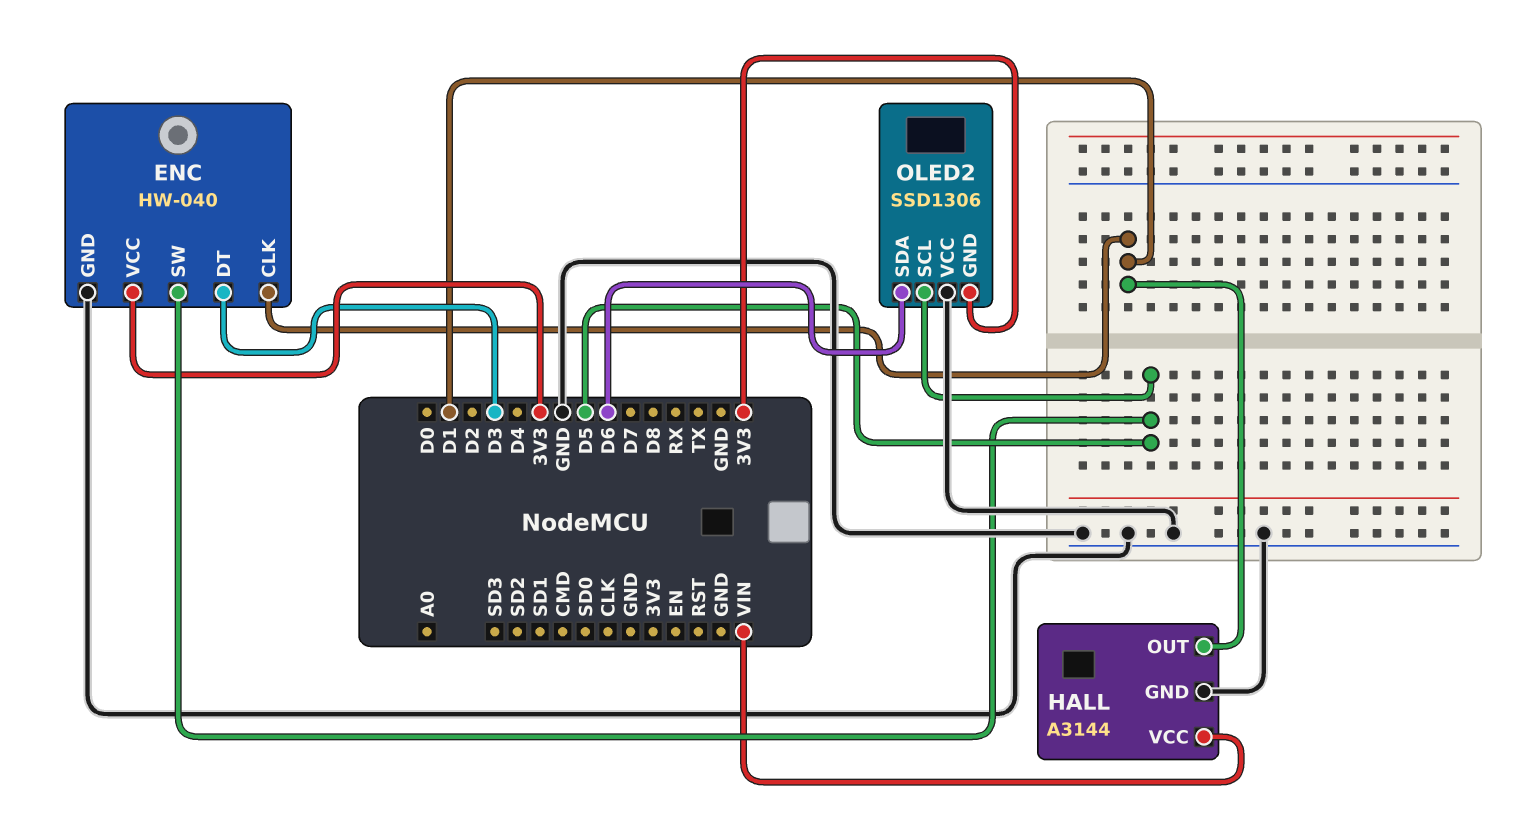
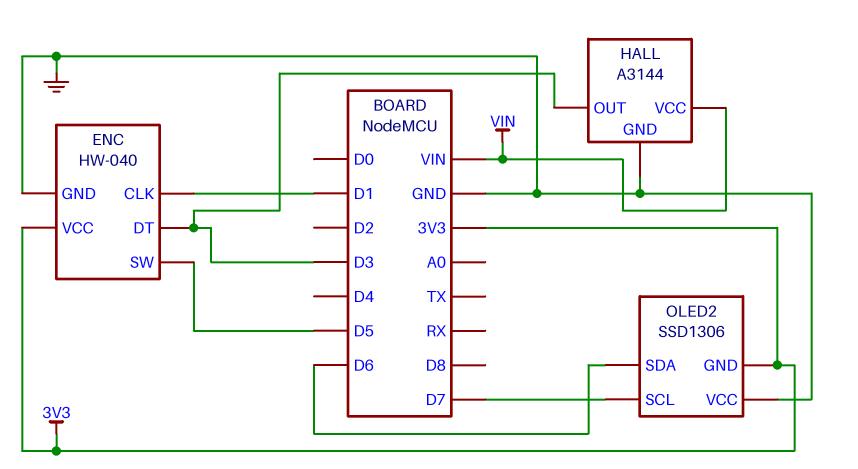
HALL pin OUT: D1 -> D3
OLED2 pin SCL: D5 -> D7

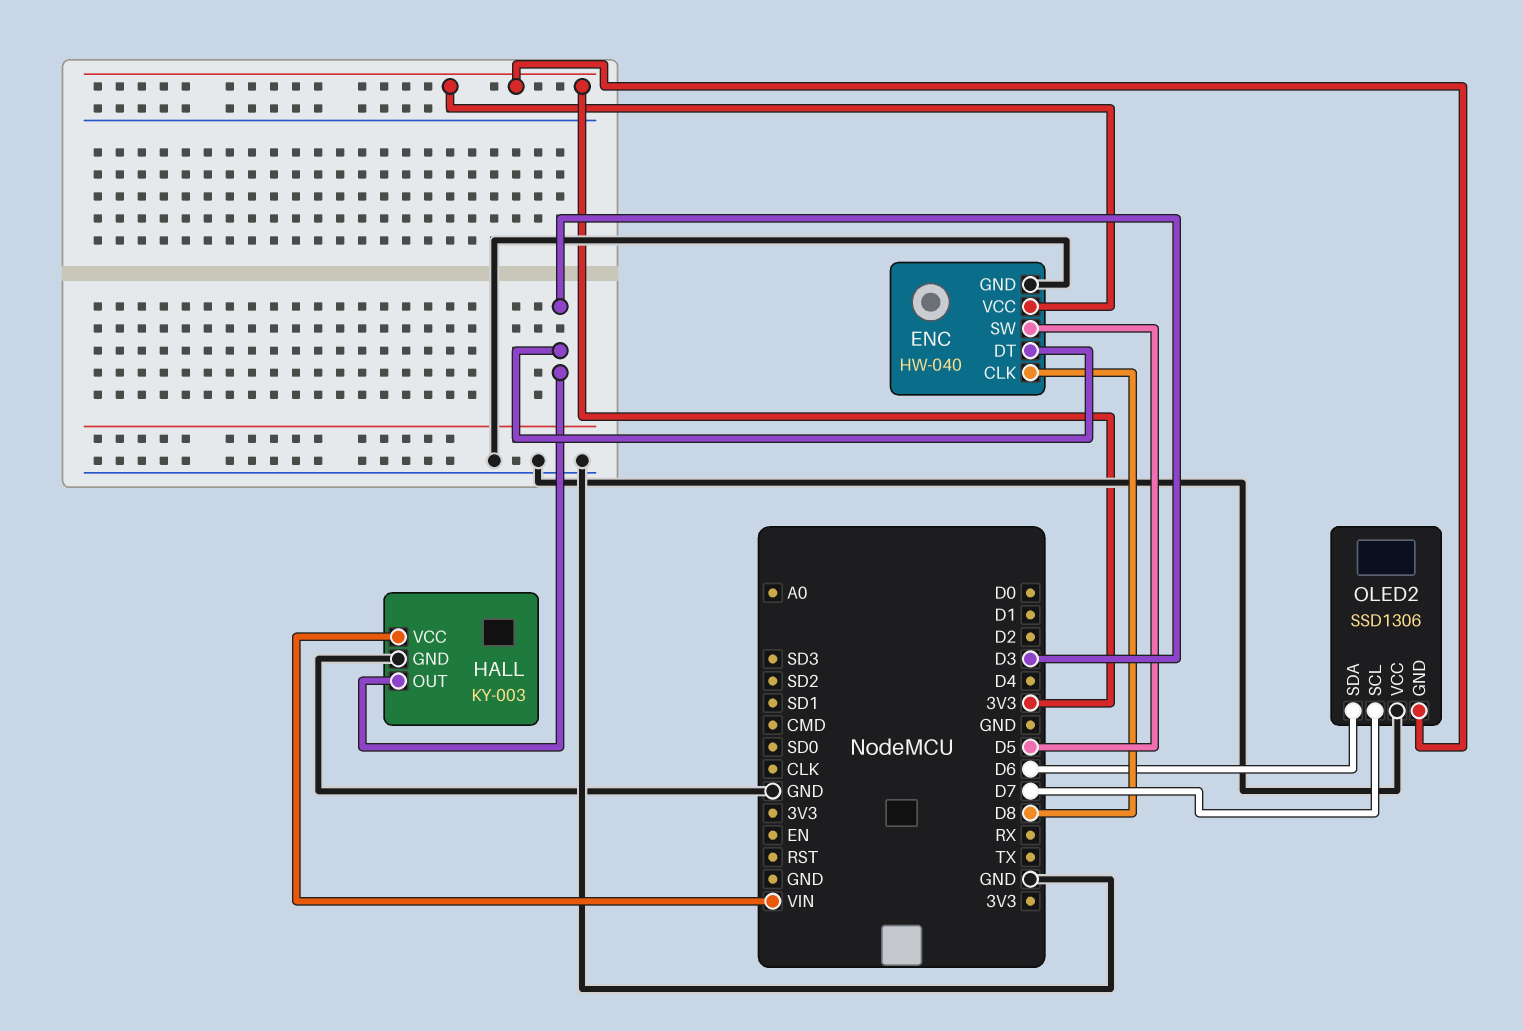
ENC pin CLK: D1 -> D8
HALL: A3144 -> KY-003

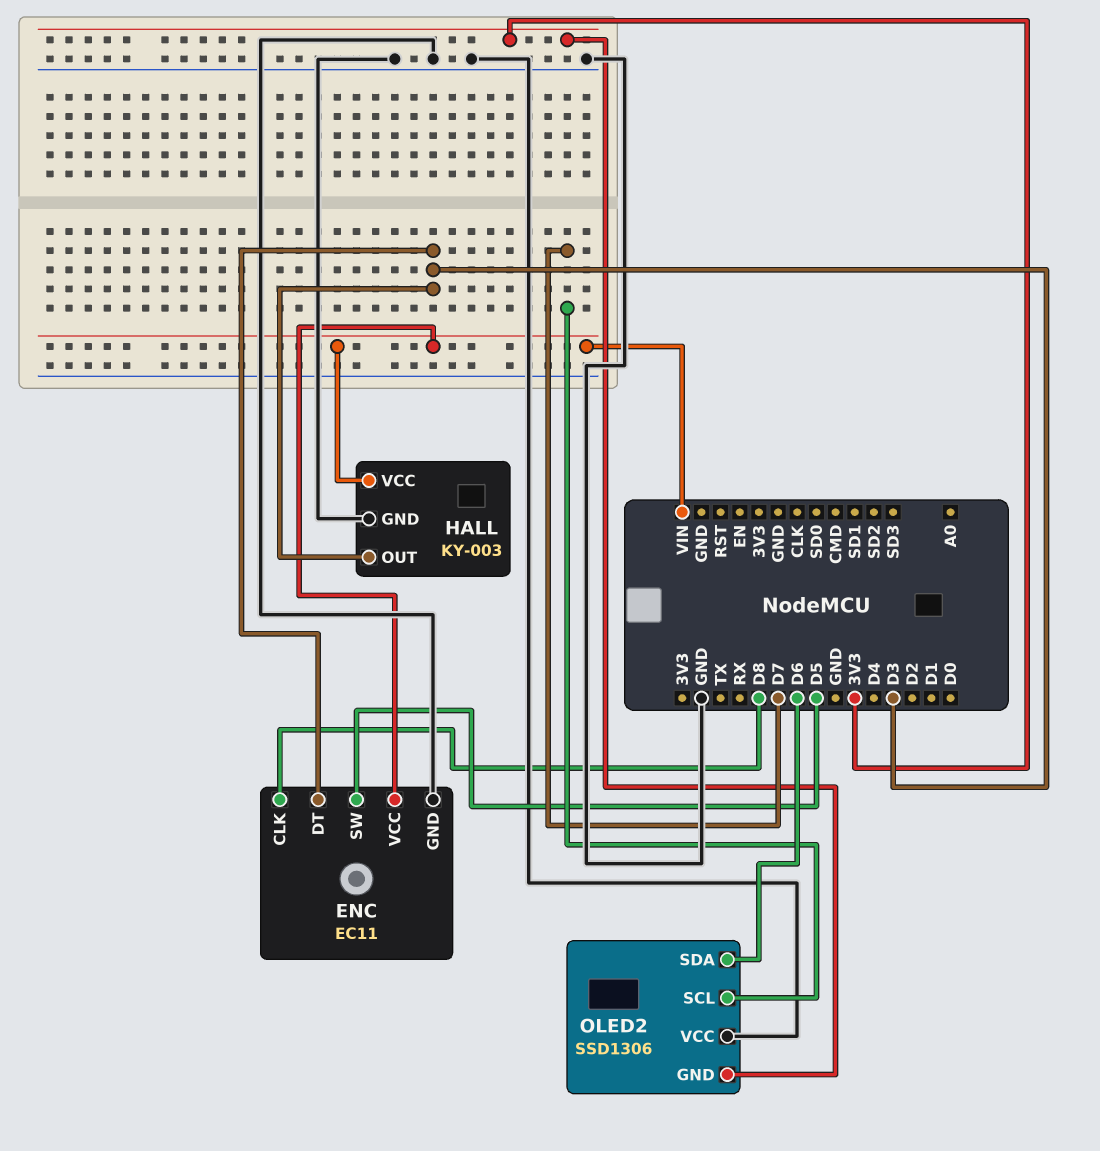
ENC: HW-040 -> EC11
ENC pin VCC: 3V3 -> VIN

